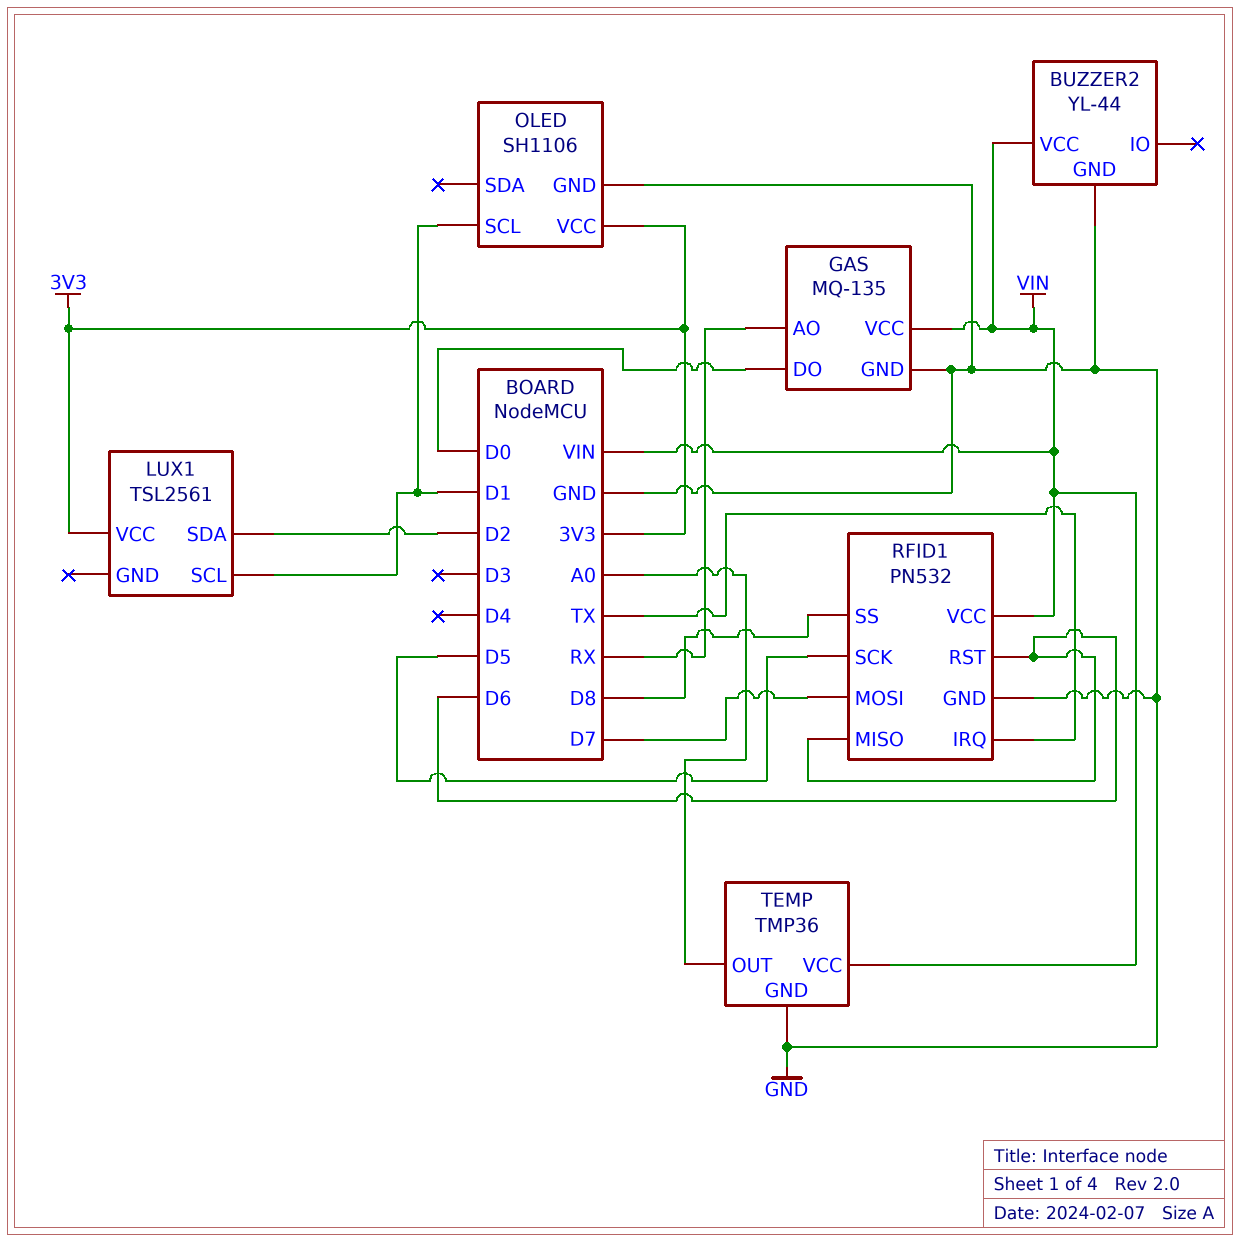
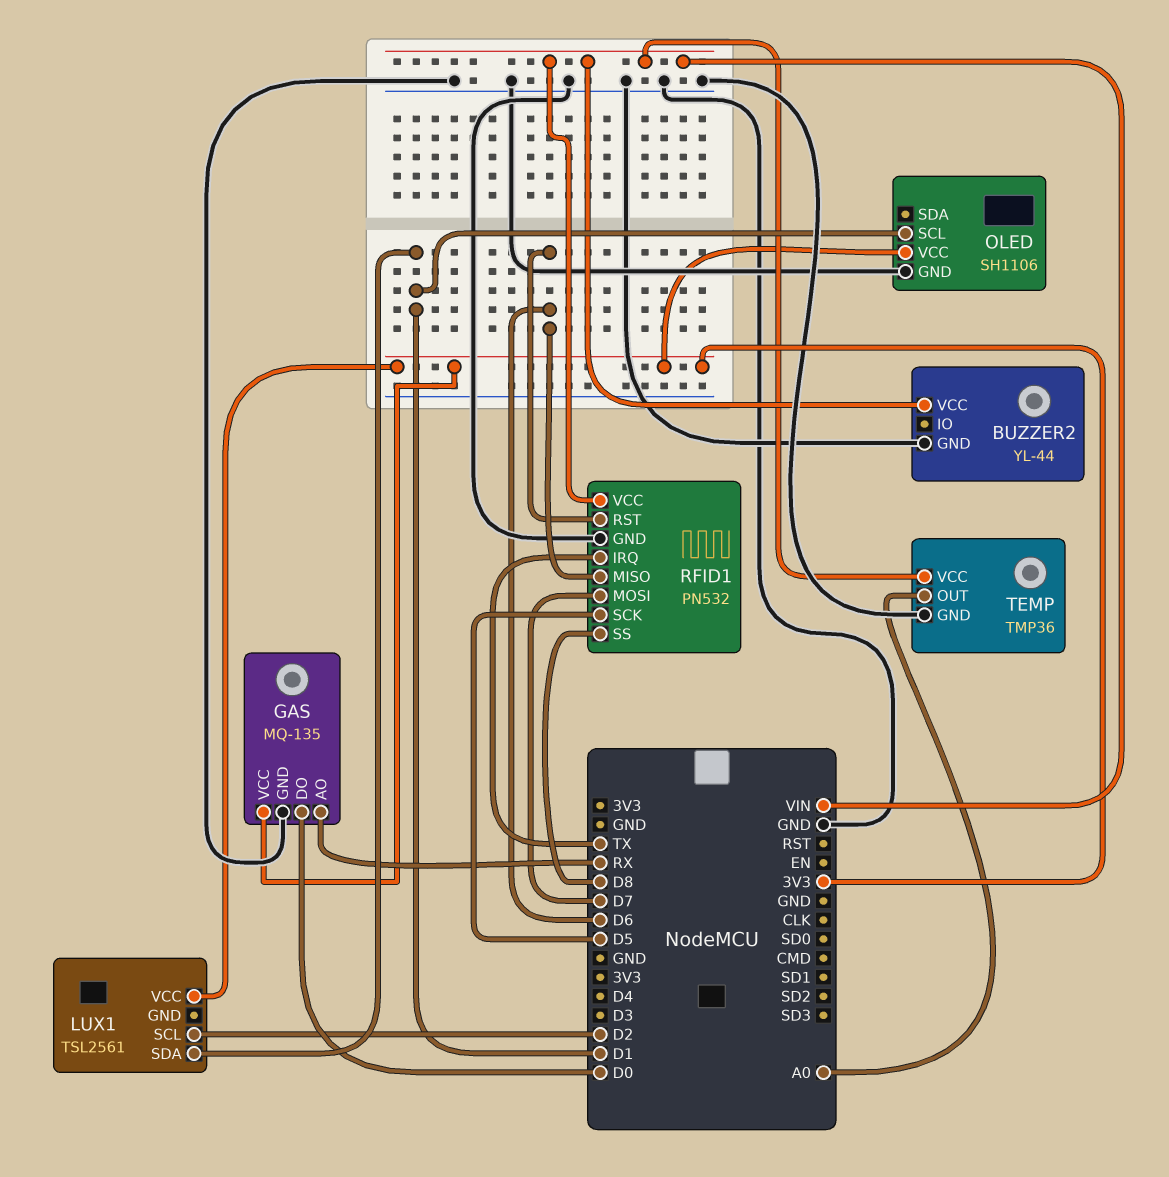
GAS pin VCC: VIN -> 3V3
LUX1 pin SCL: D1 -> D2
LUX1 pin SDA: D2 -> D1

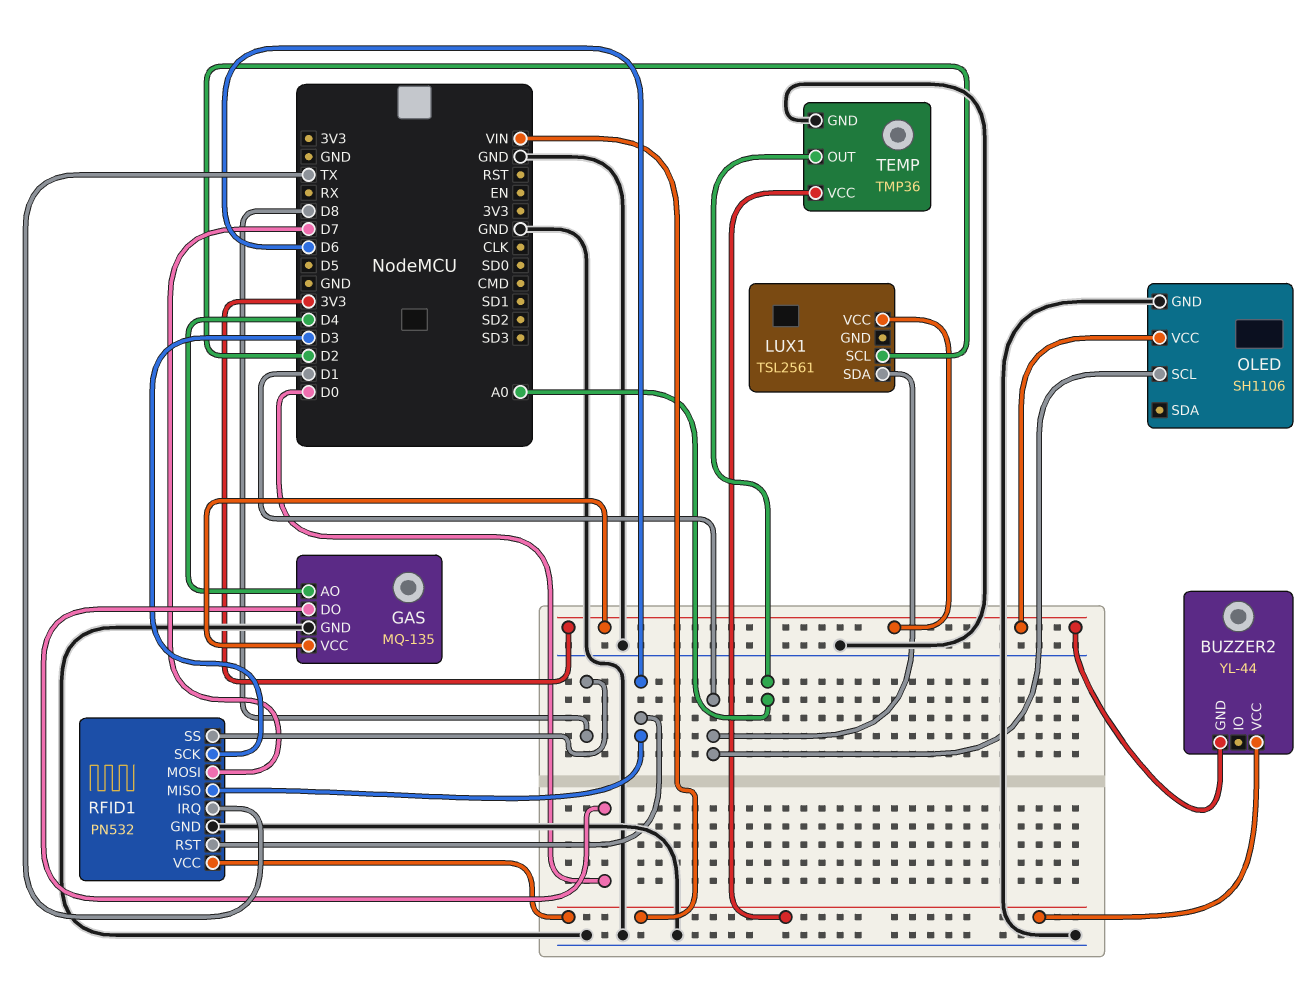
BUZZER2 pin GND: GND -> 3V3
GAS pin AO: RX -> D4
RFID1 pin SCK: D5 -> D3

